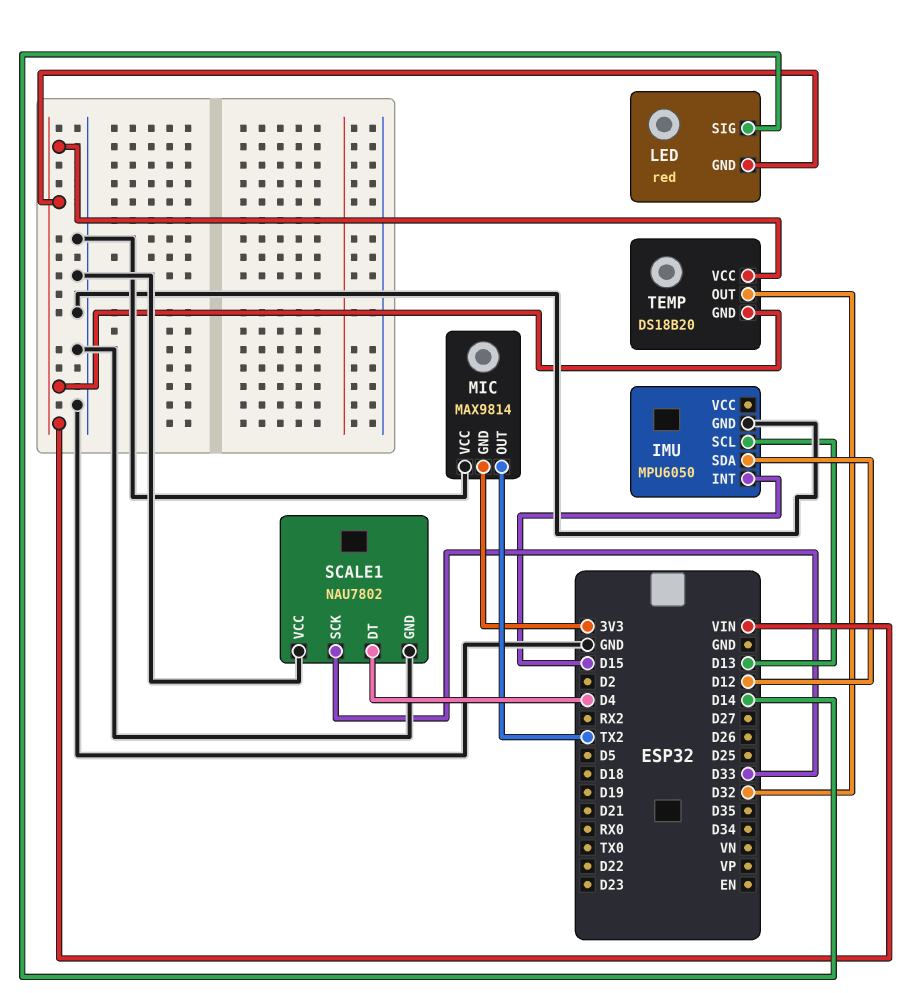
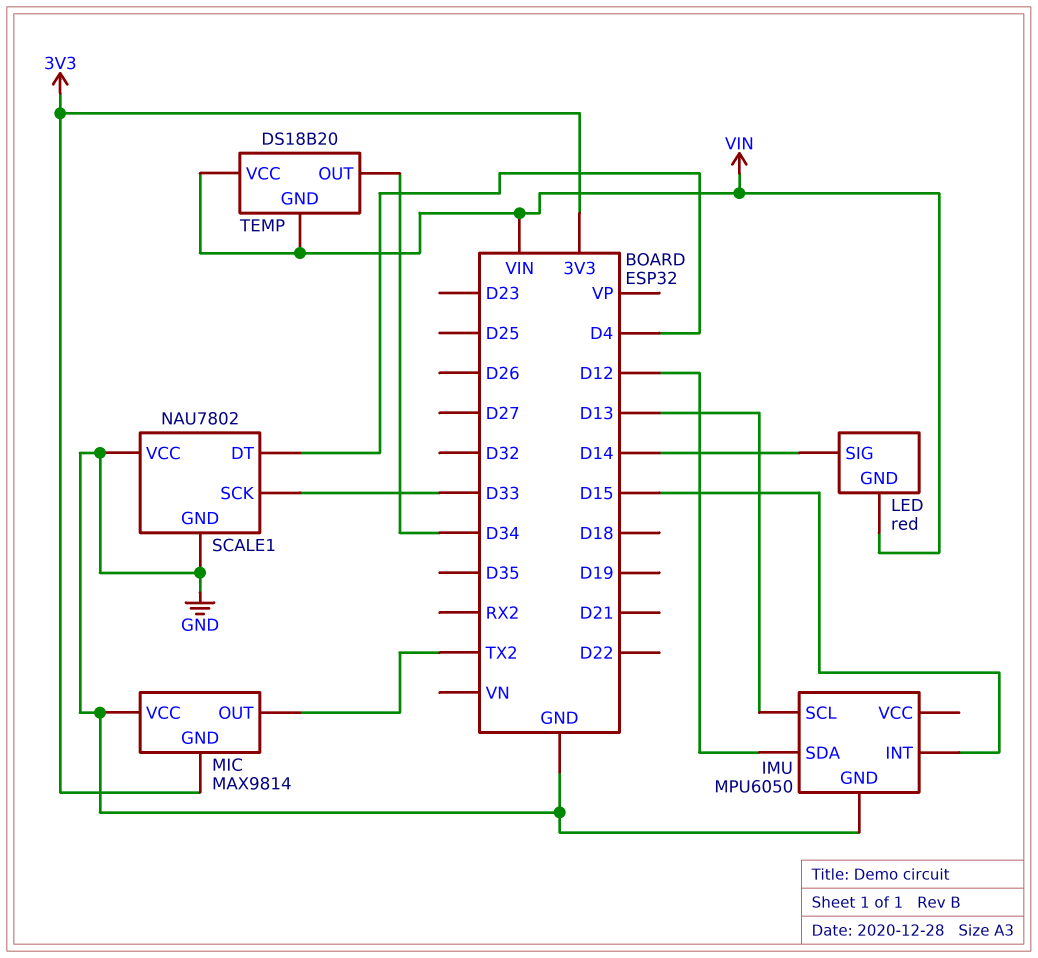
TEMP pin OUT: D32 -> D34

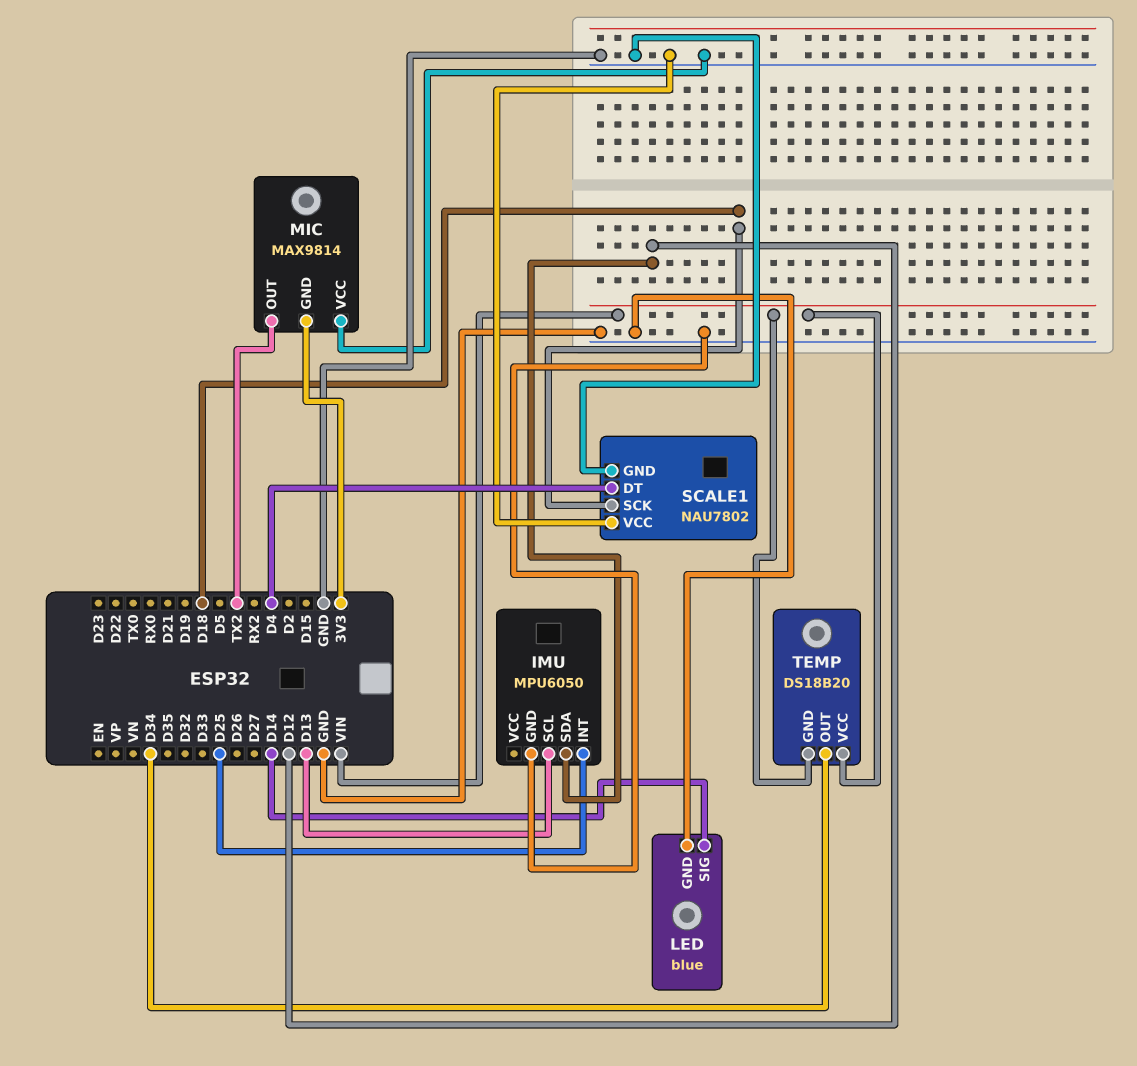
IMU pin INT: D15 -> D25
LED: red -> blue
LED pin GND: VIN -> GND
SCALE1 pin SCK: D33 -> D18

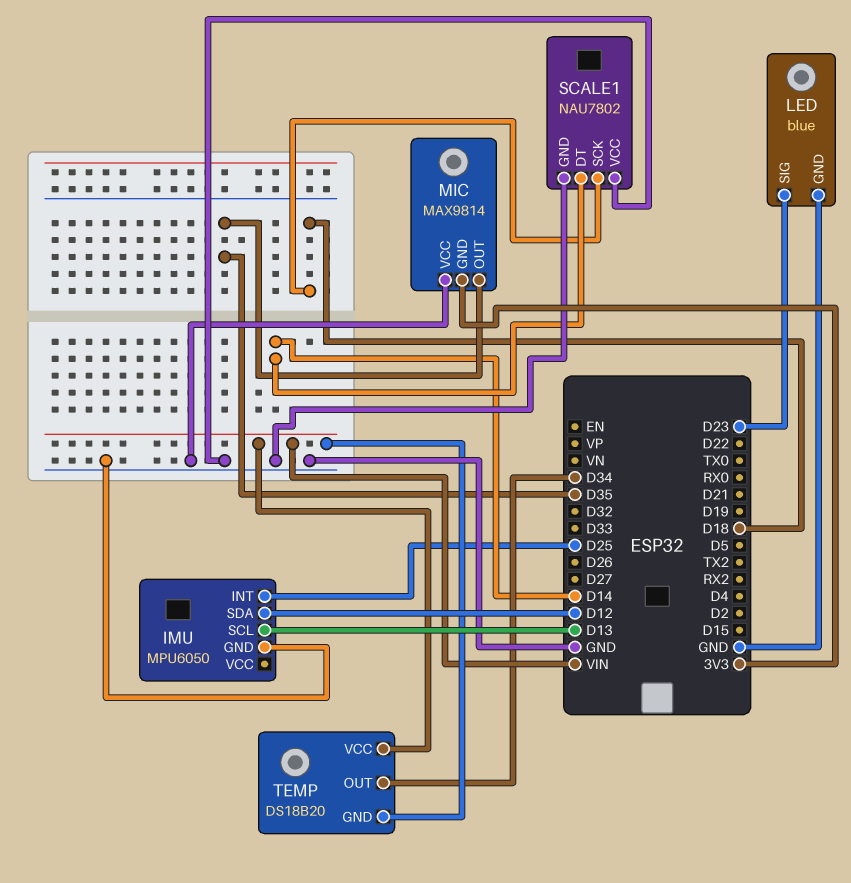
LED pin SIG: D14 -> D23
MIC pin OUT: TX2 -> D35
SCALE1 pin DT: D4 -> D14

